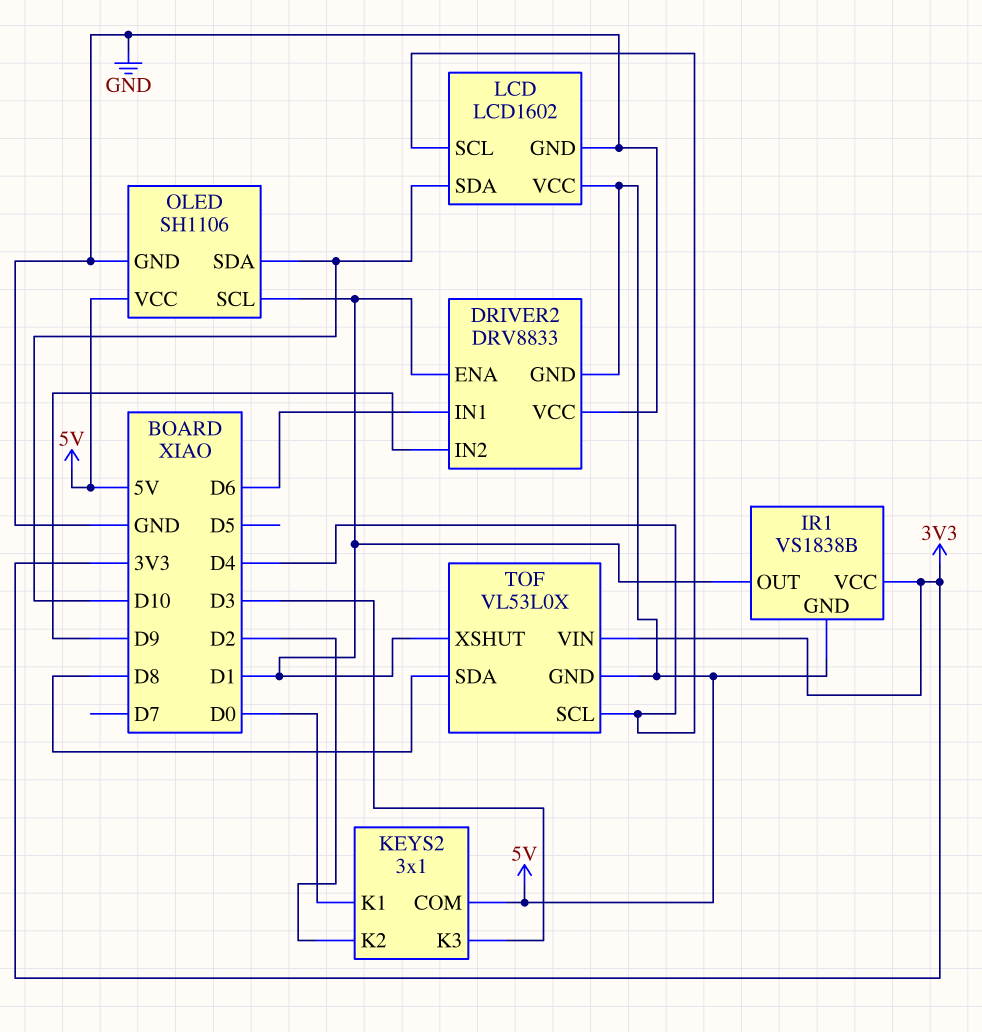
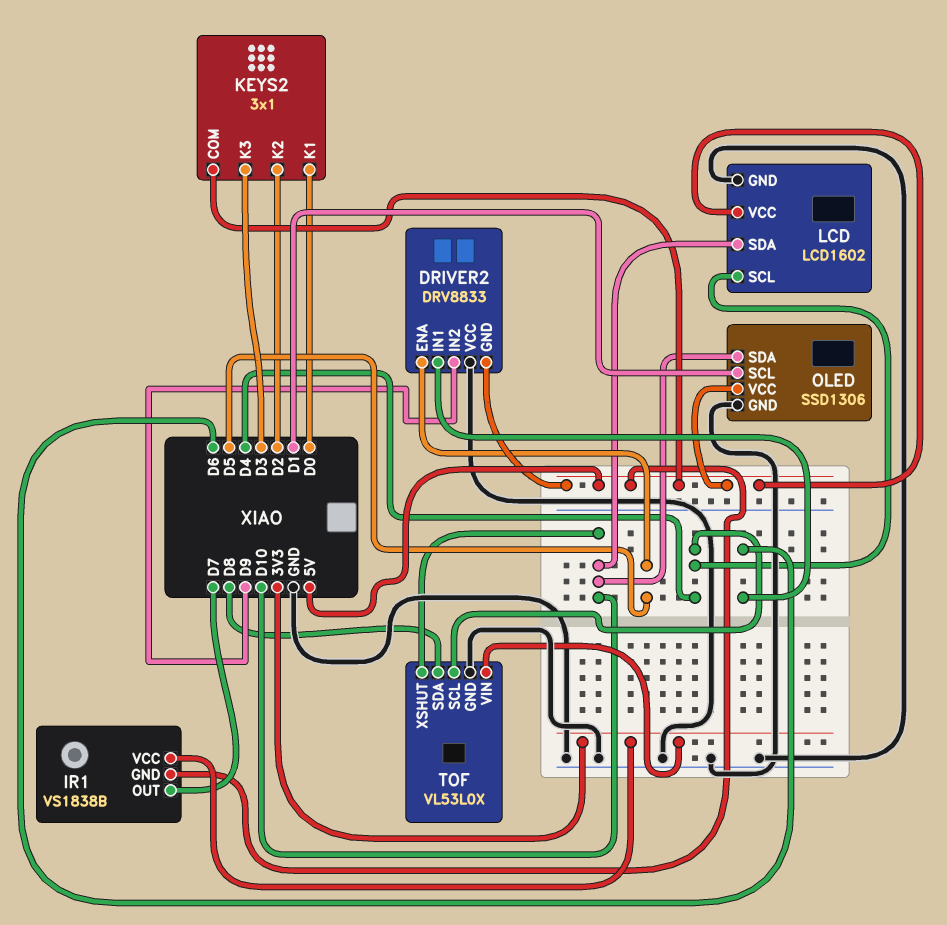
DRIVER2 pin ENA: D1 -> D5
IR1 pin OUT: D1 -> D7
OLED: SH1106 -> SSD1306
TOF pin GND: 5V -> GND
TOF pin XSHUT: D1 -> D10

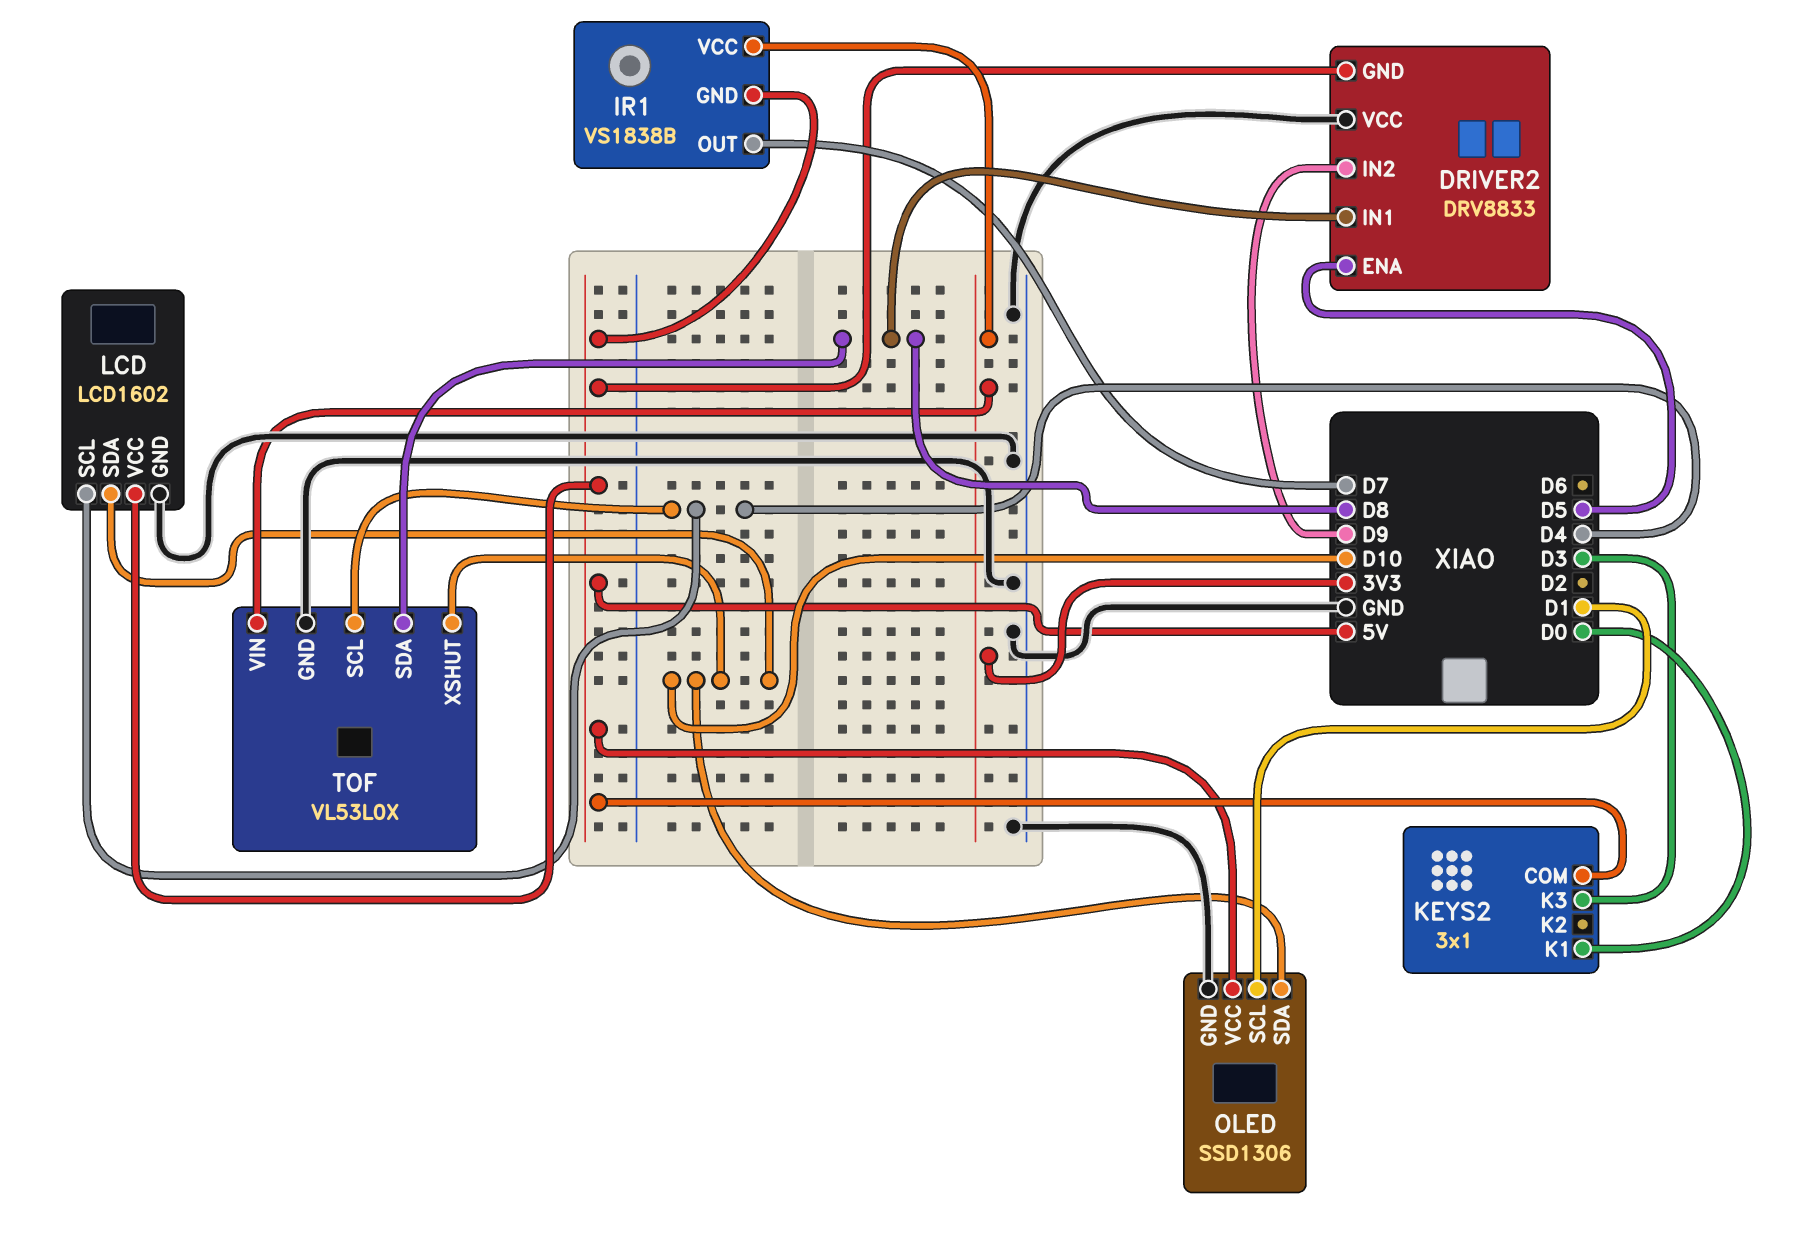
DRIVER2 pin IN1: D6 -> D8
KEYS2 pin K2: D2 -> none

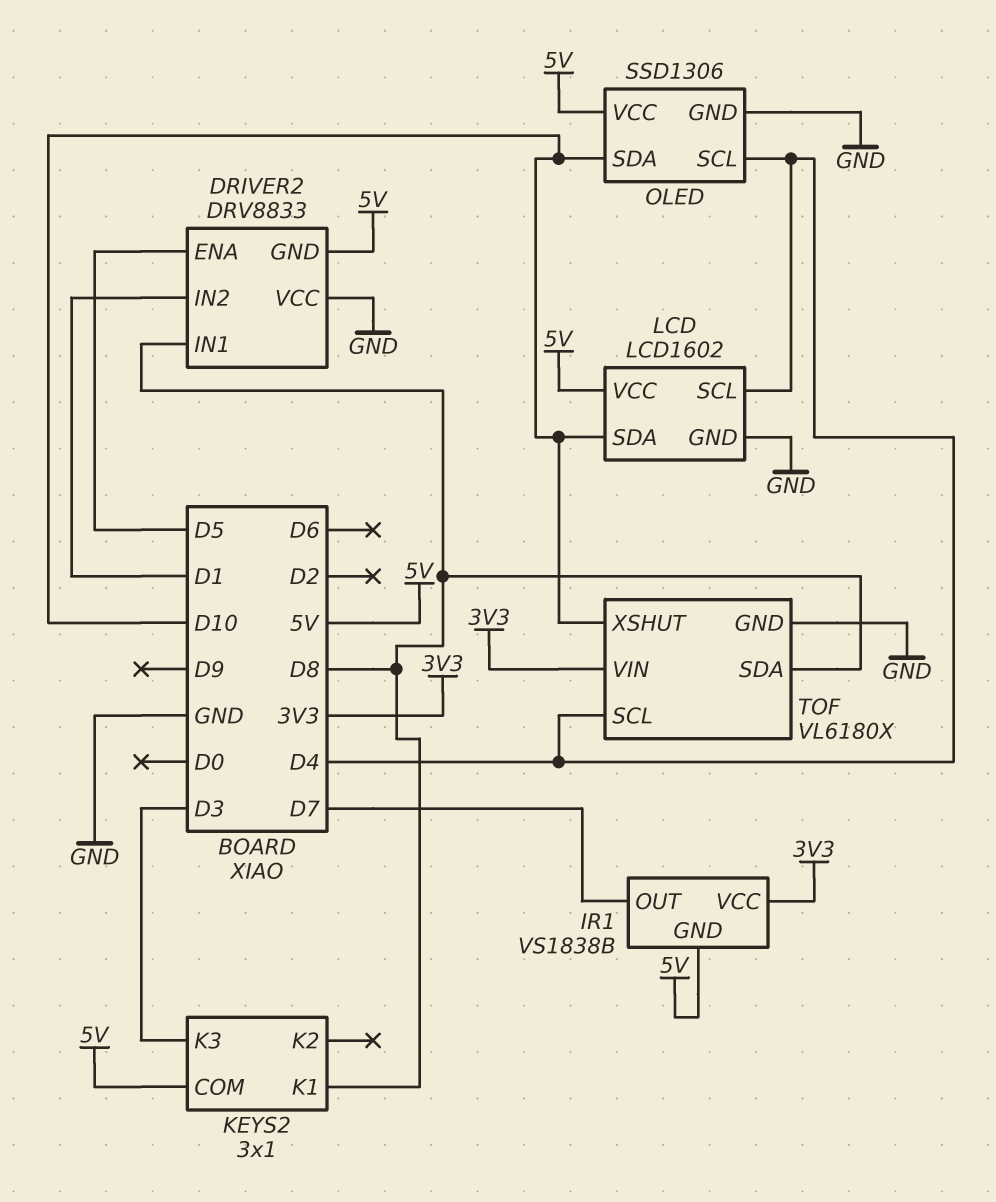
DRIVER2 pin IN2: D9 -> D1
KEYS2 pin K1: D0 -> D8
OLED pin SCL: D1 -> D4
TOF: VL53L0X -> VL6180X

